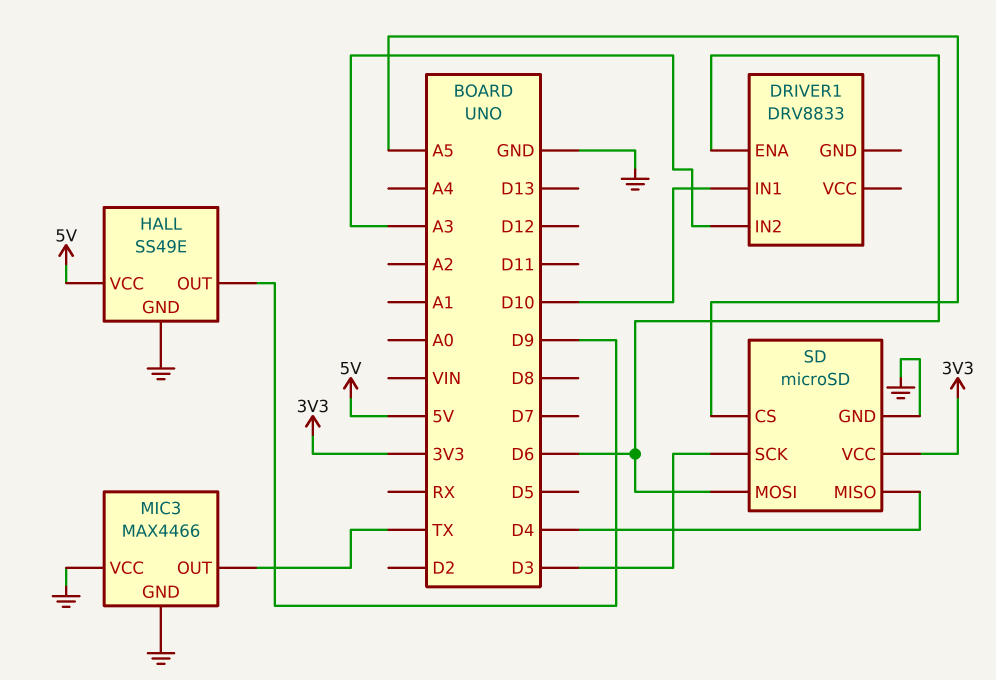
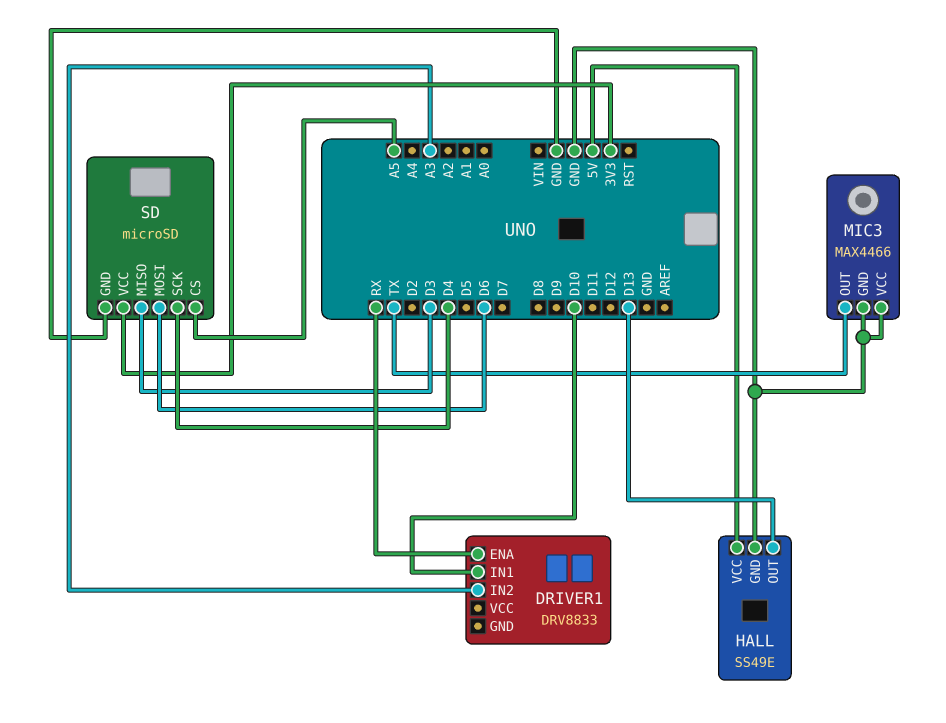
DRIVER1 pin ENA: D6 -> RX
HALL pin OUT: D9 -> D13
SD pin MISO: D4 -> D3
SD pin SCK: D3 -> D4

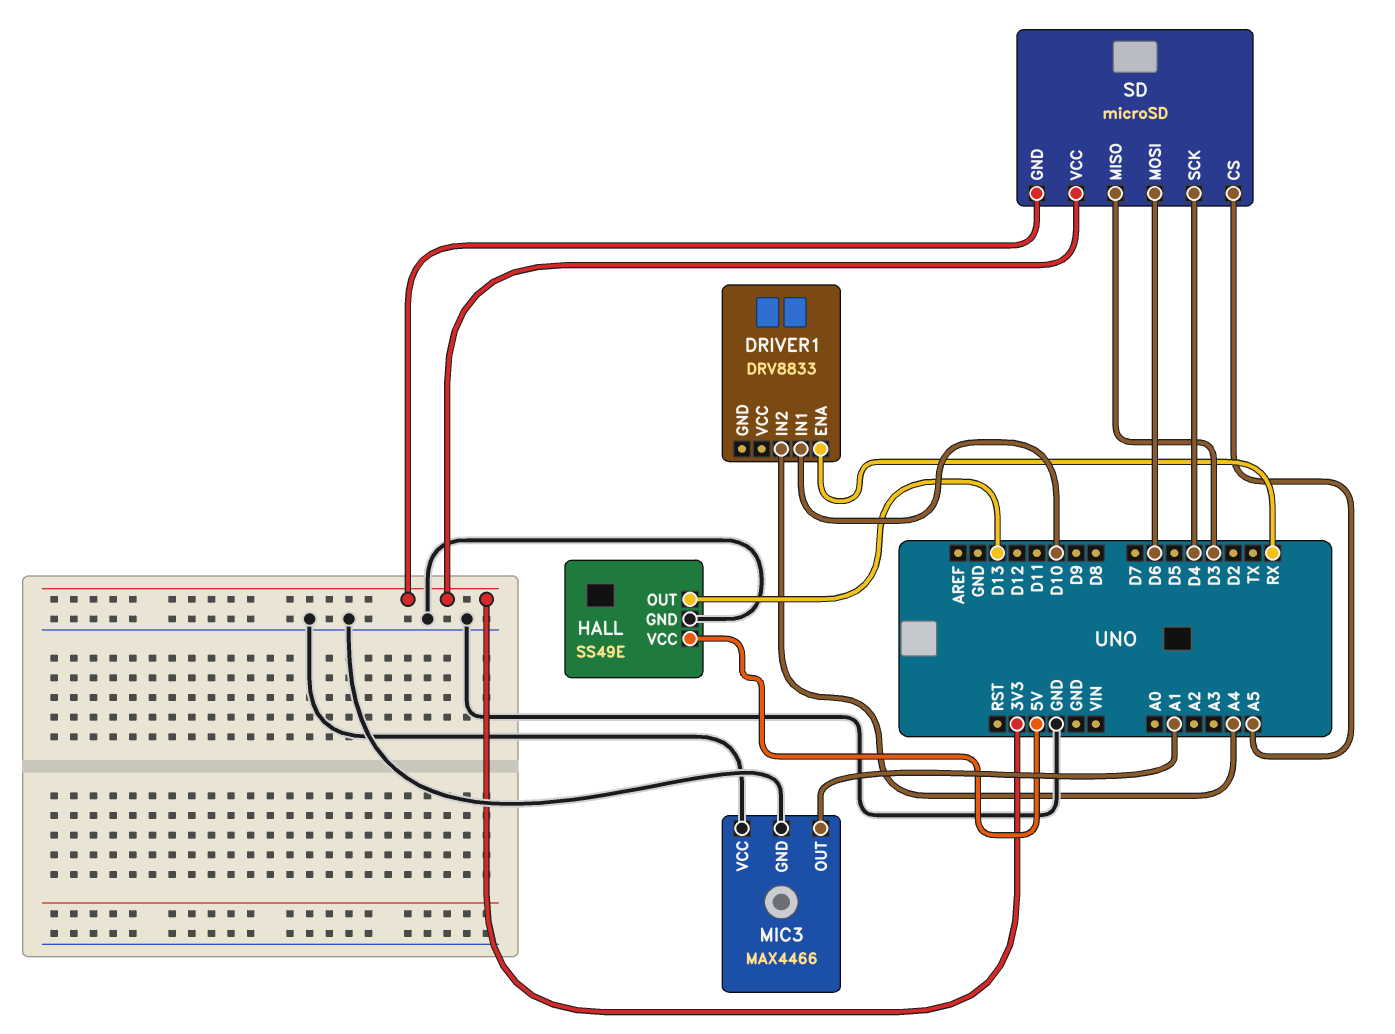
DRIVER1 pin IN2: A3 -> A4
MIC3 pin OUT: TX -> A1
SD pin GND: GND -> 3V3

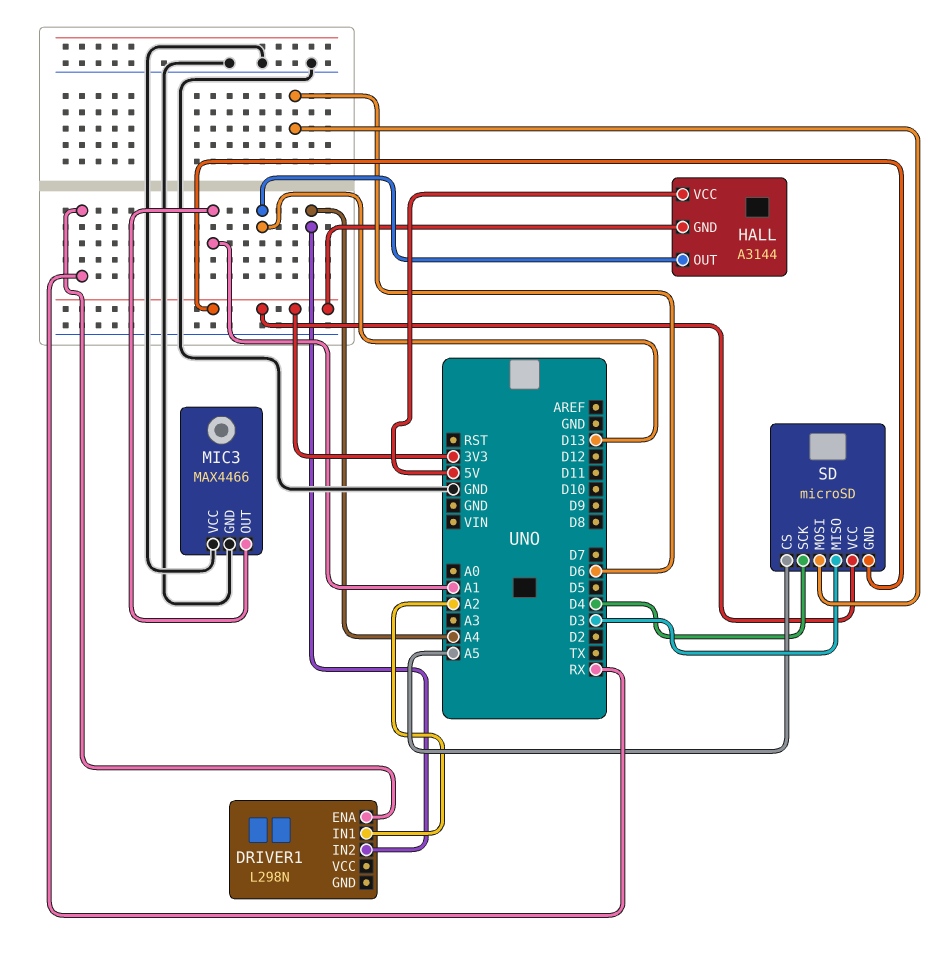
DRIVER1: DRV8833 -> L298N
DRIVER1 pin IN1: D10 -> A2
HALL: SS49E -> A3144
HALL pin GND: GND -> 3V3

